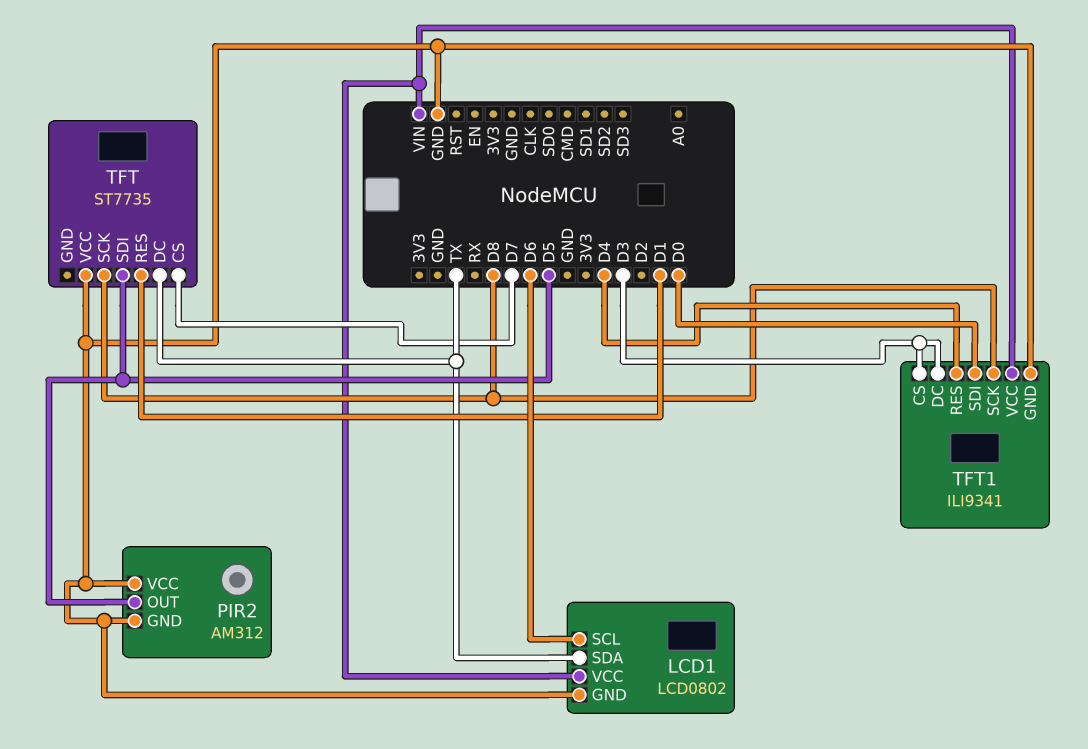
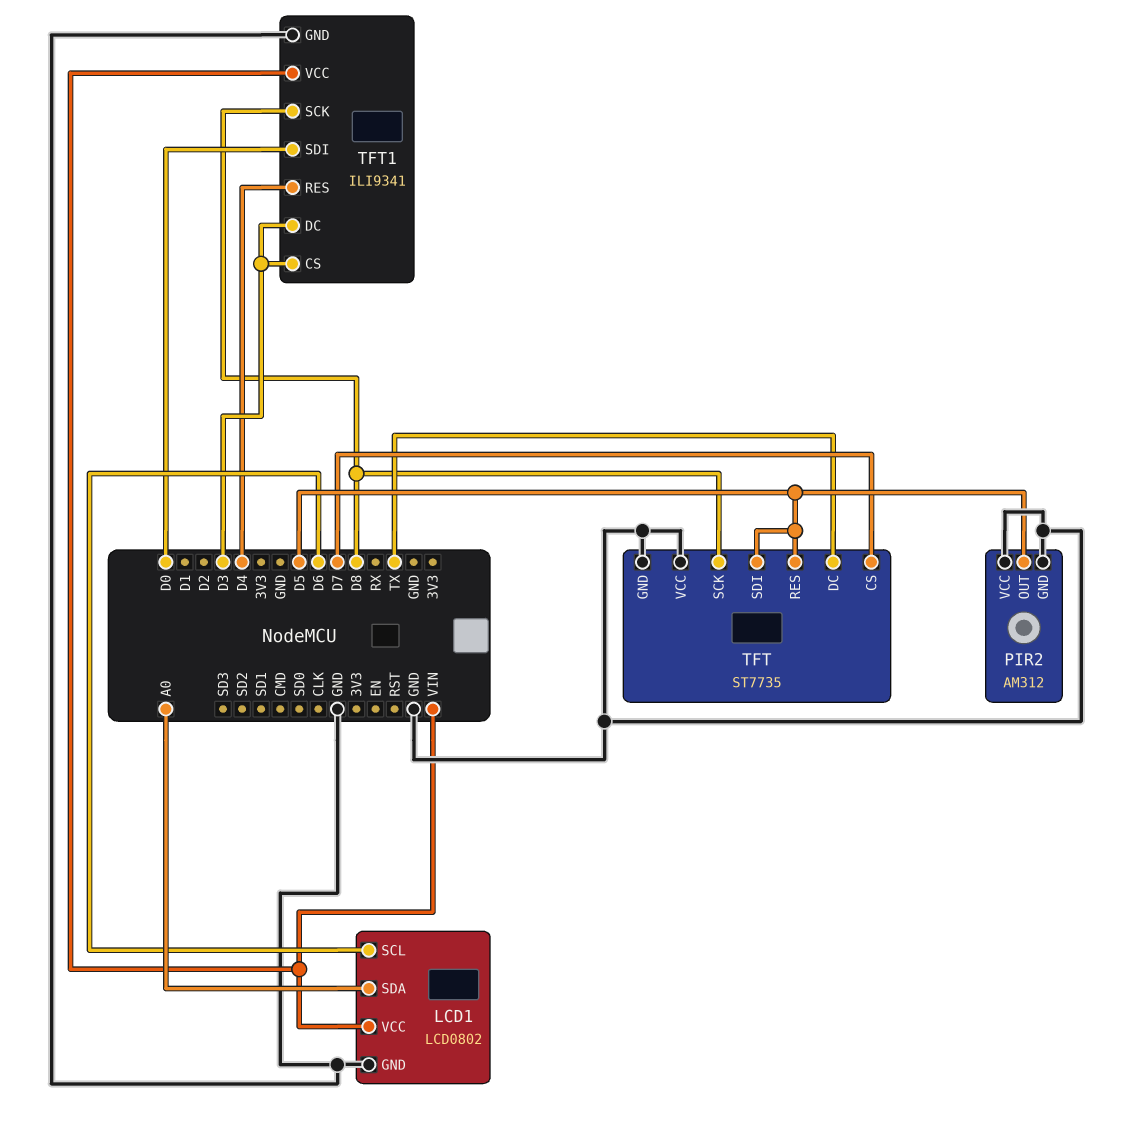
LCD1 pin SDA: TX -> A0
TFT pin GND: none -> GND
TFT pin RES: D1 -> D5

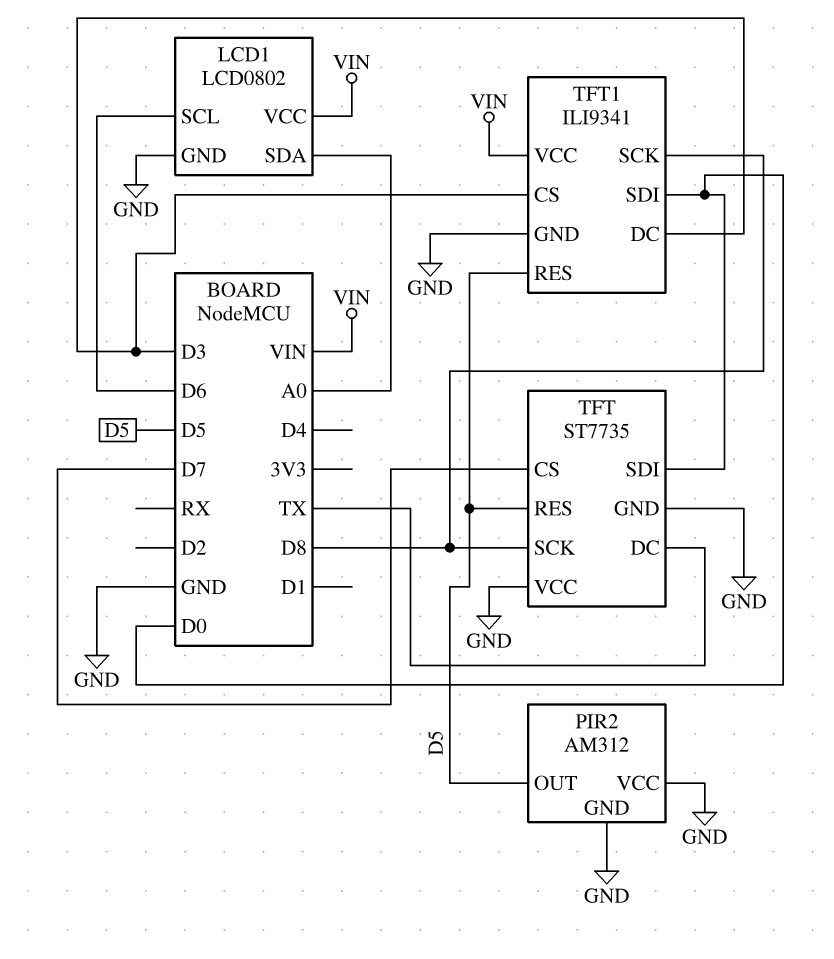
TFT pin SDI: D5 -> D0
TFT1 pin RES: D4 -> D5

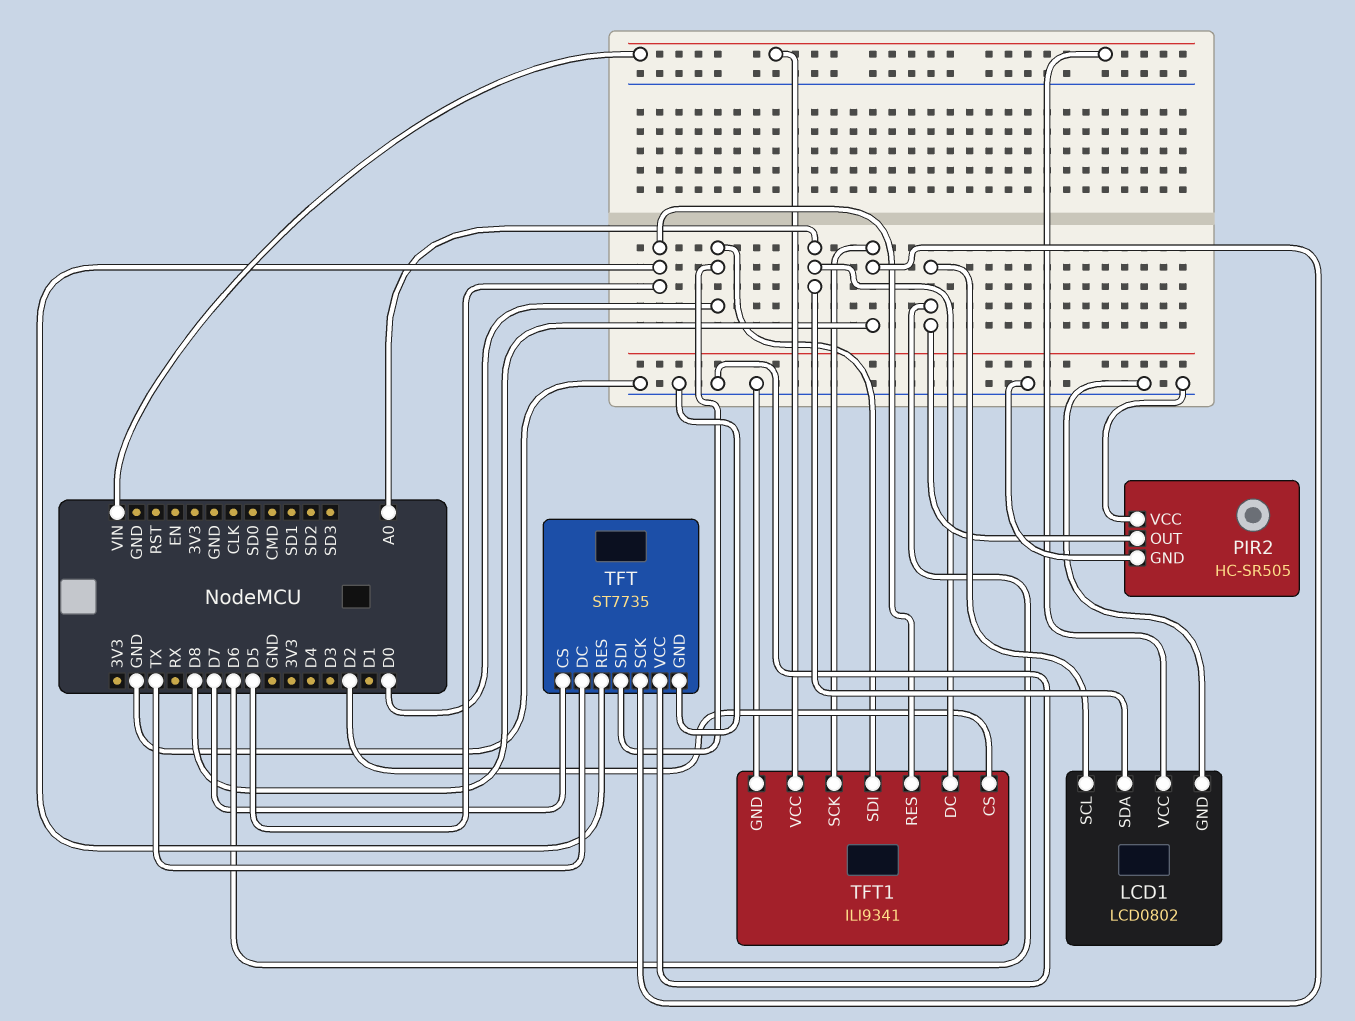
PIR2: AM312 -> HC-SR505
PIR2 pin OUT: D5 -> D6
TFT1 pin CS: D3 -> D2
TFT1 pin DC: D3 -> A0

